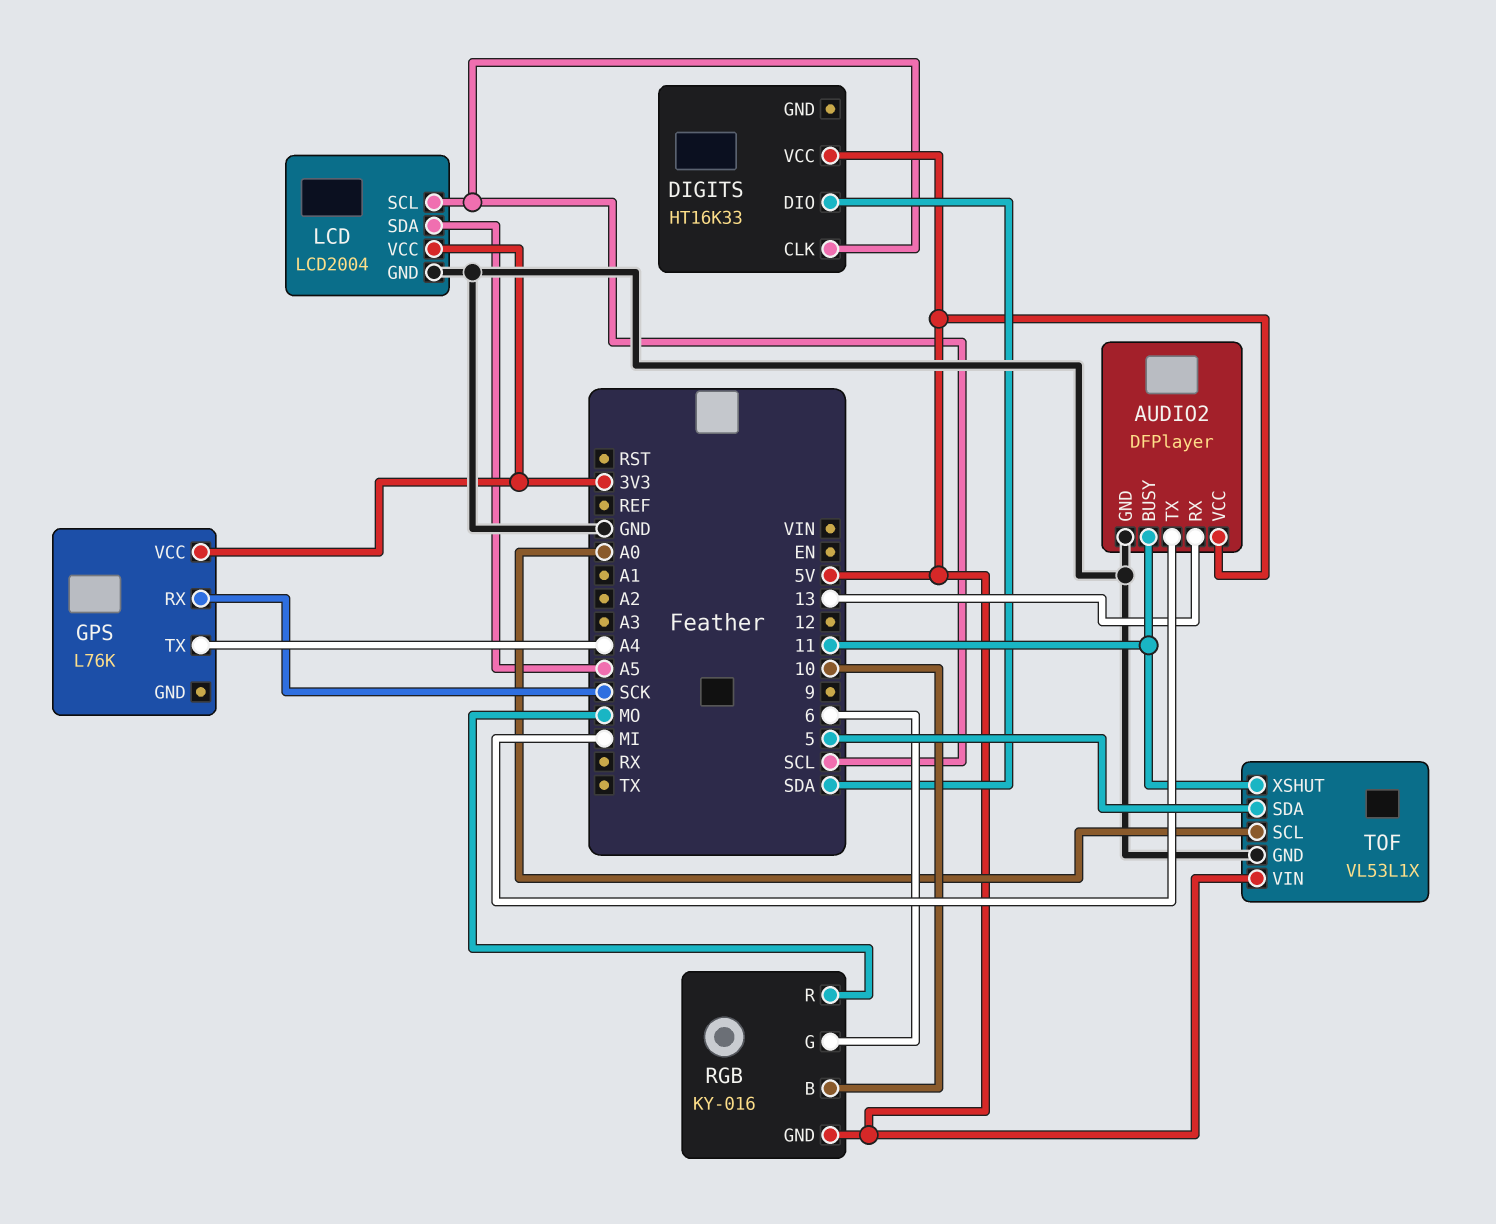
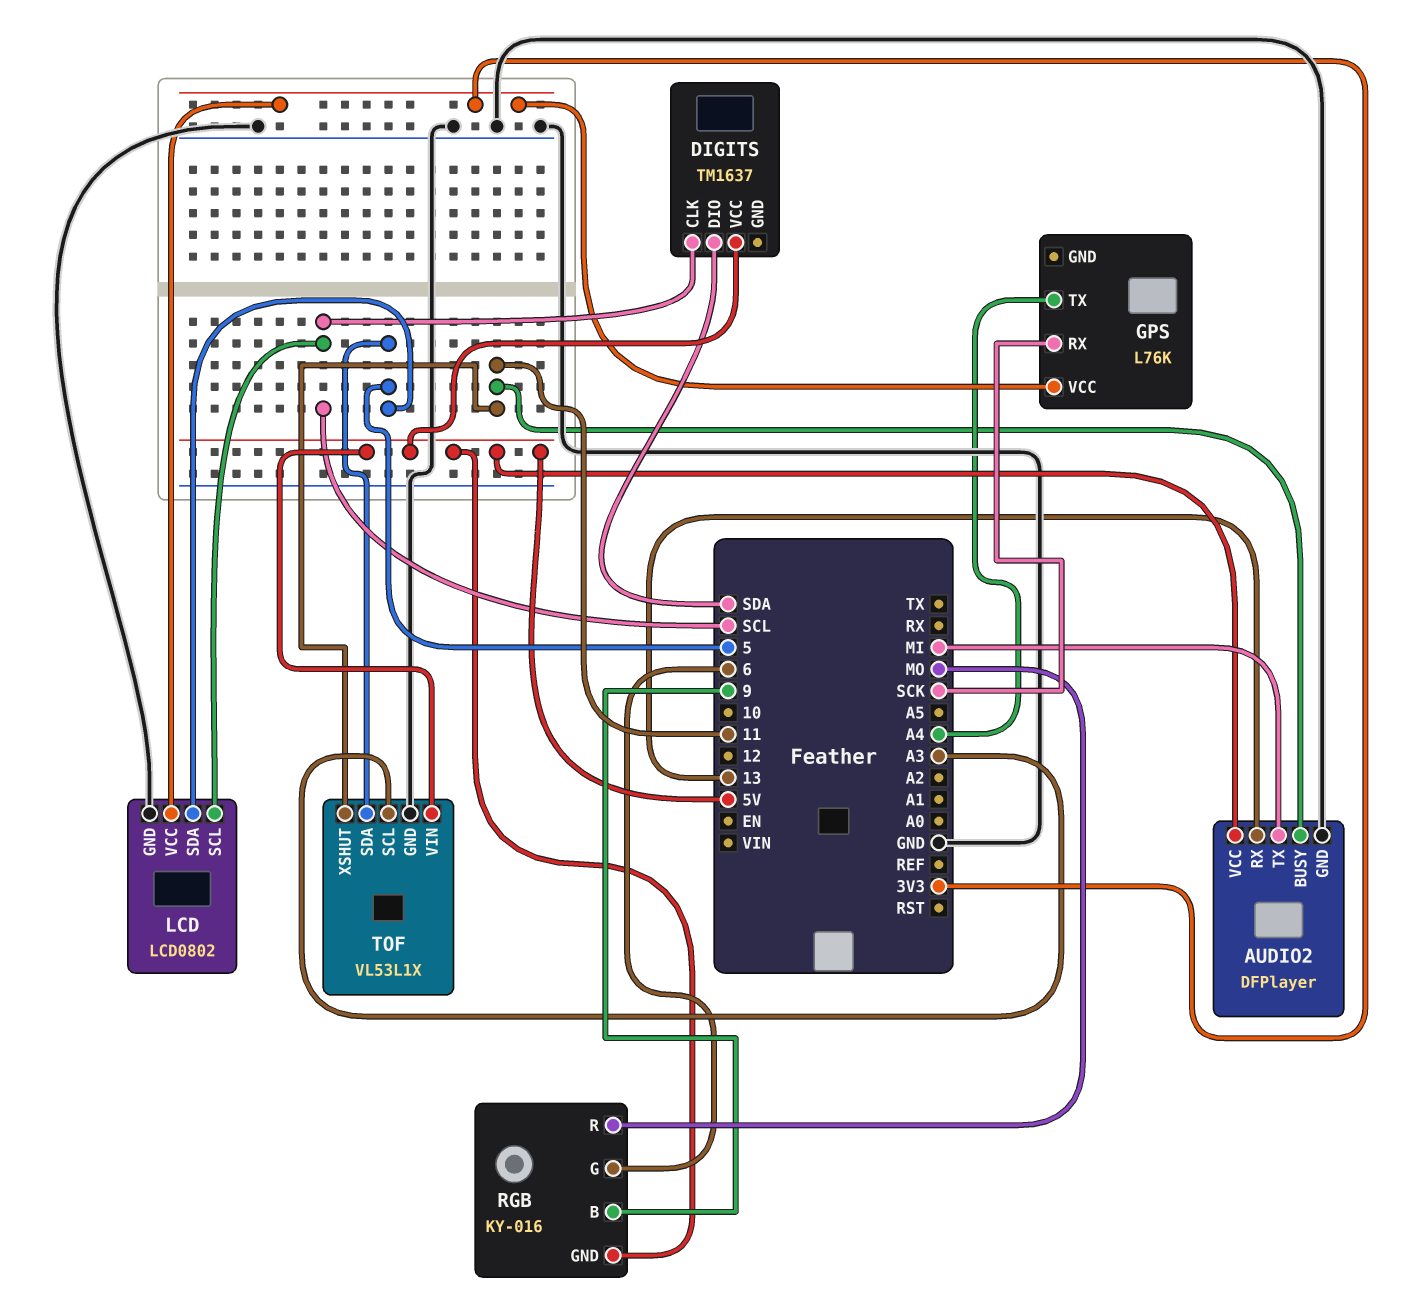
DIGITS: HT16K33 -> TM1637
LCD: LCD2004 -> LCD0802
LCD pin SDA: A5 -> 5
RGB pin B: 10 -> 9
TOF pin SCL: A0 -> A3

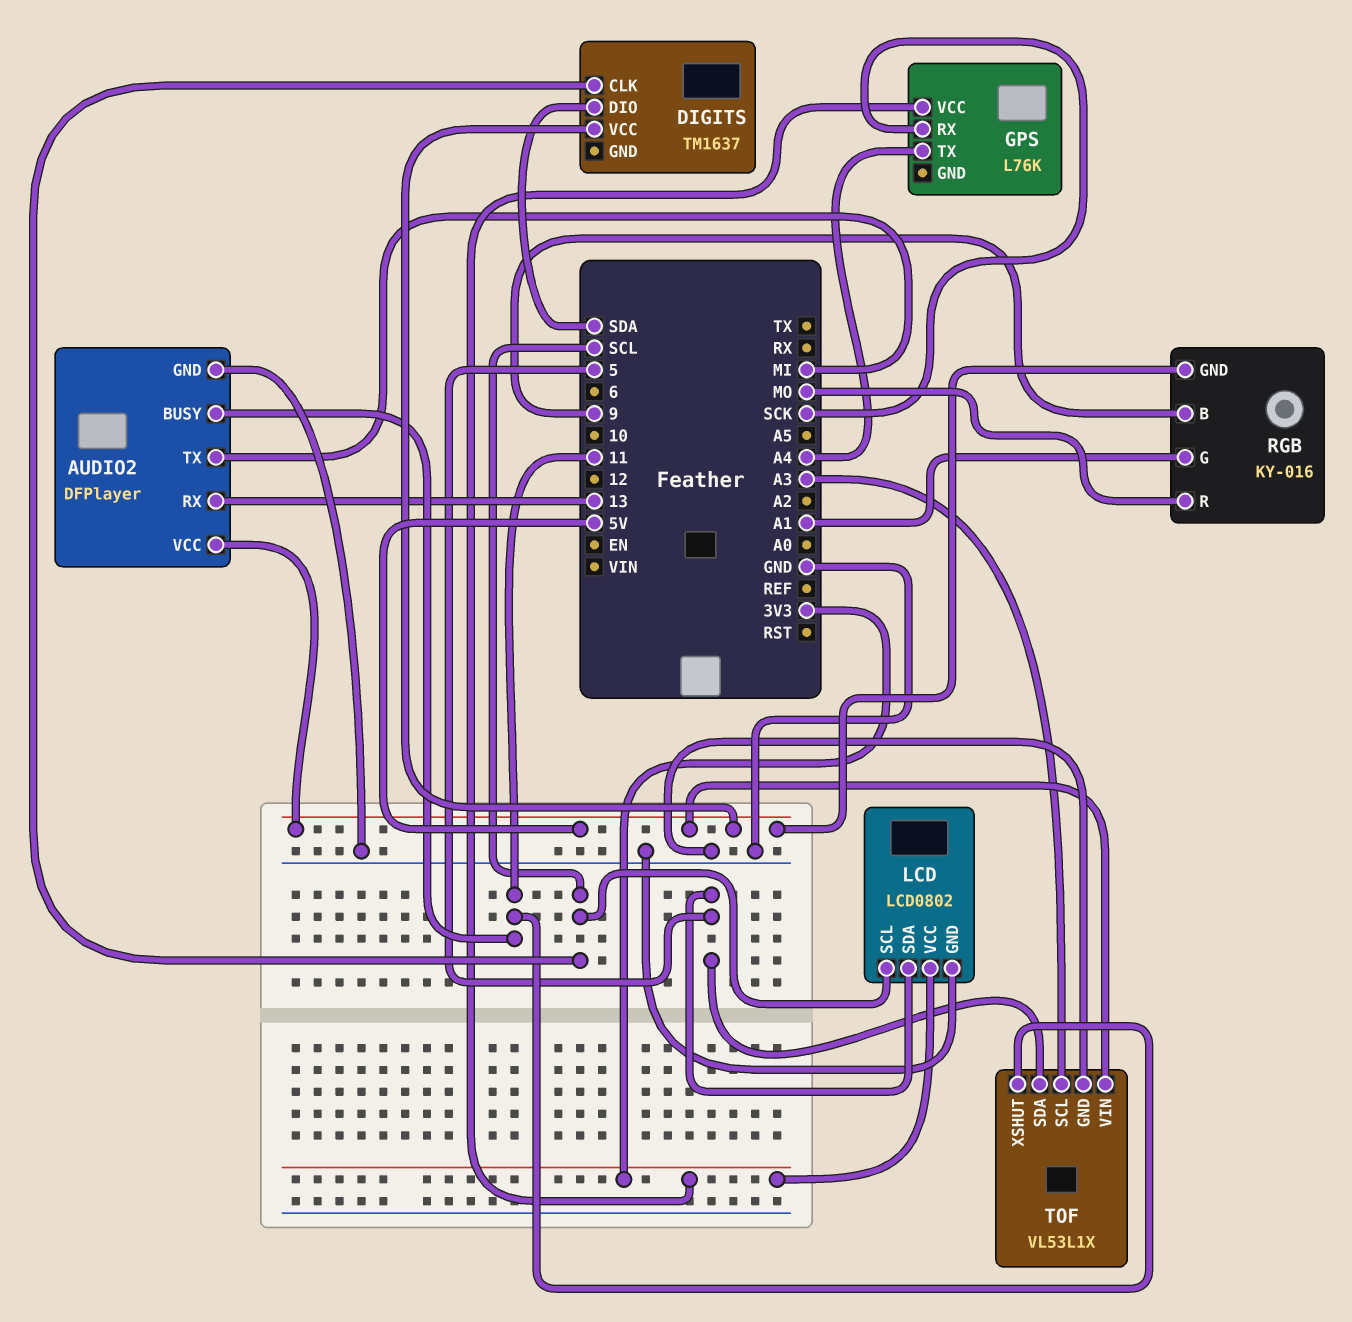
RGB pin G: 6 -> A1

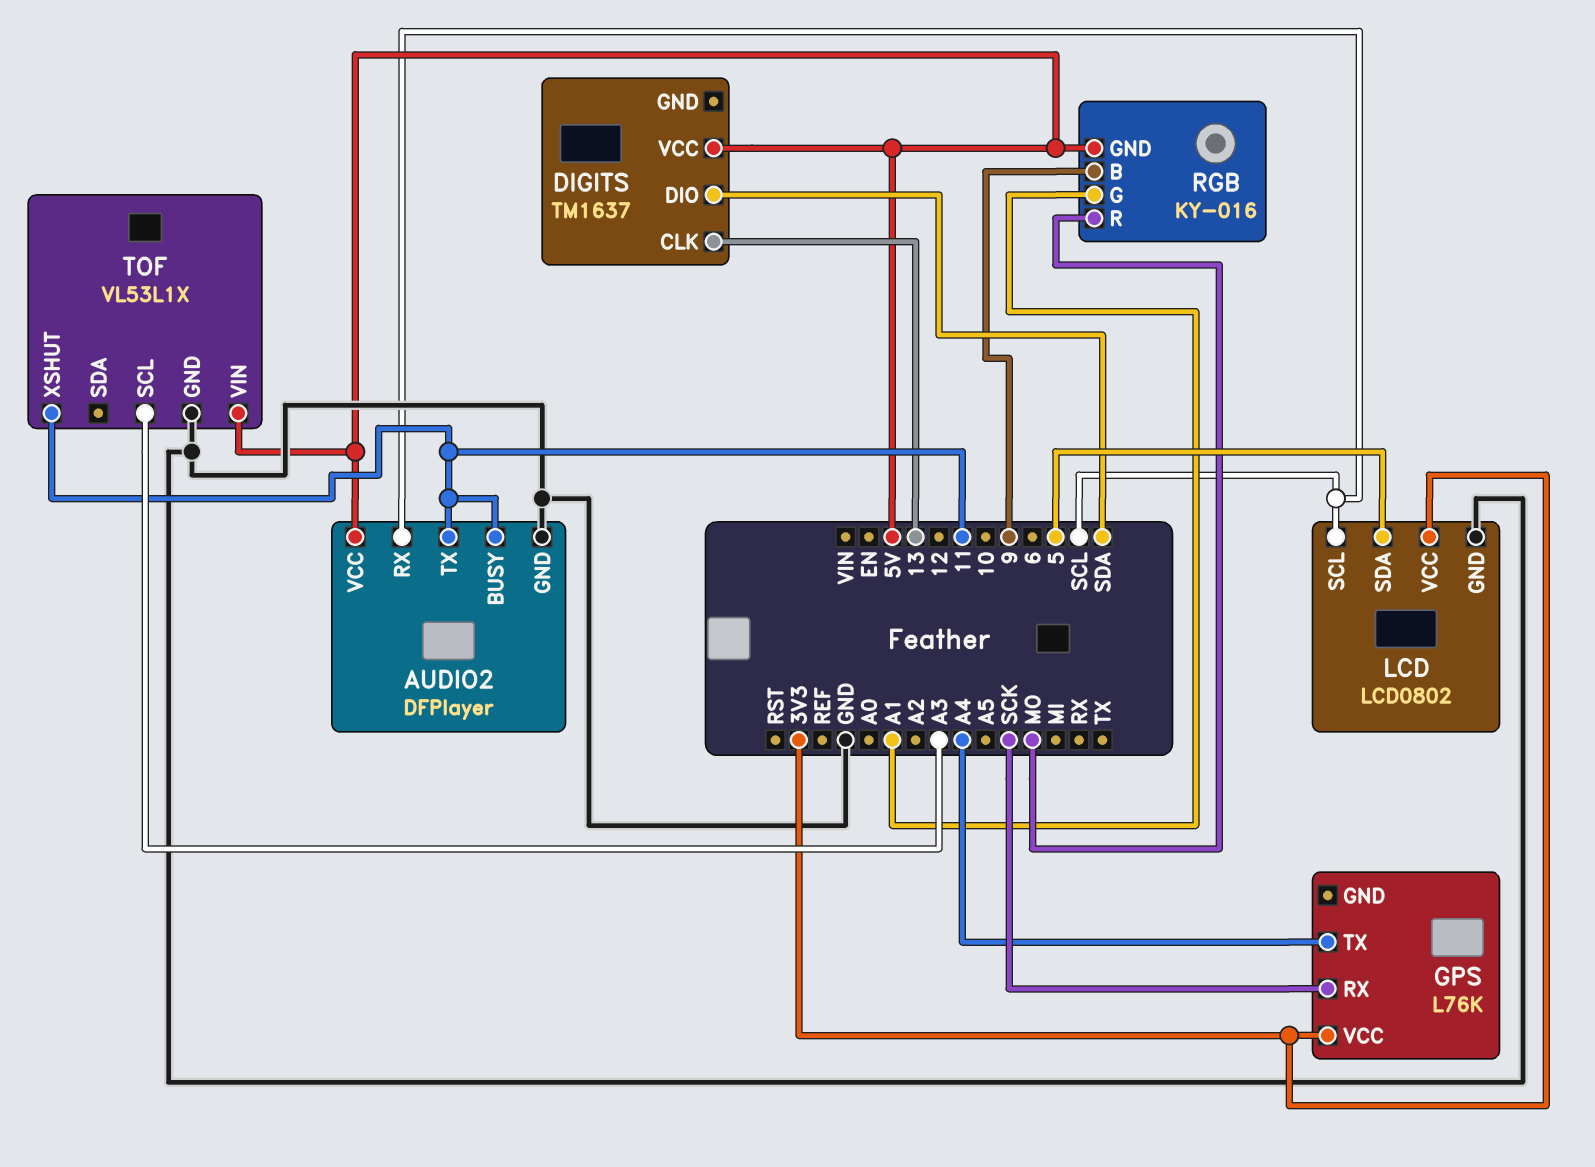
AUDIO2 pin RX: 13 -> SCL
AUDIO2 pin TX: MI -> 11
DIGITS pin CLK: SCL -> 13
TOF pin SDA: 5 -> none

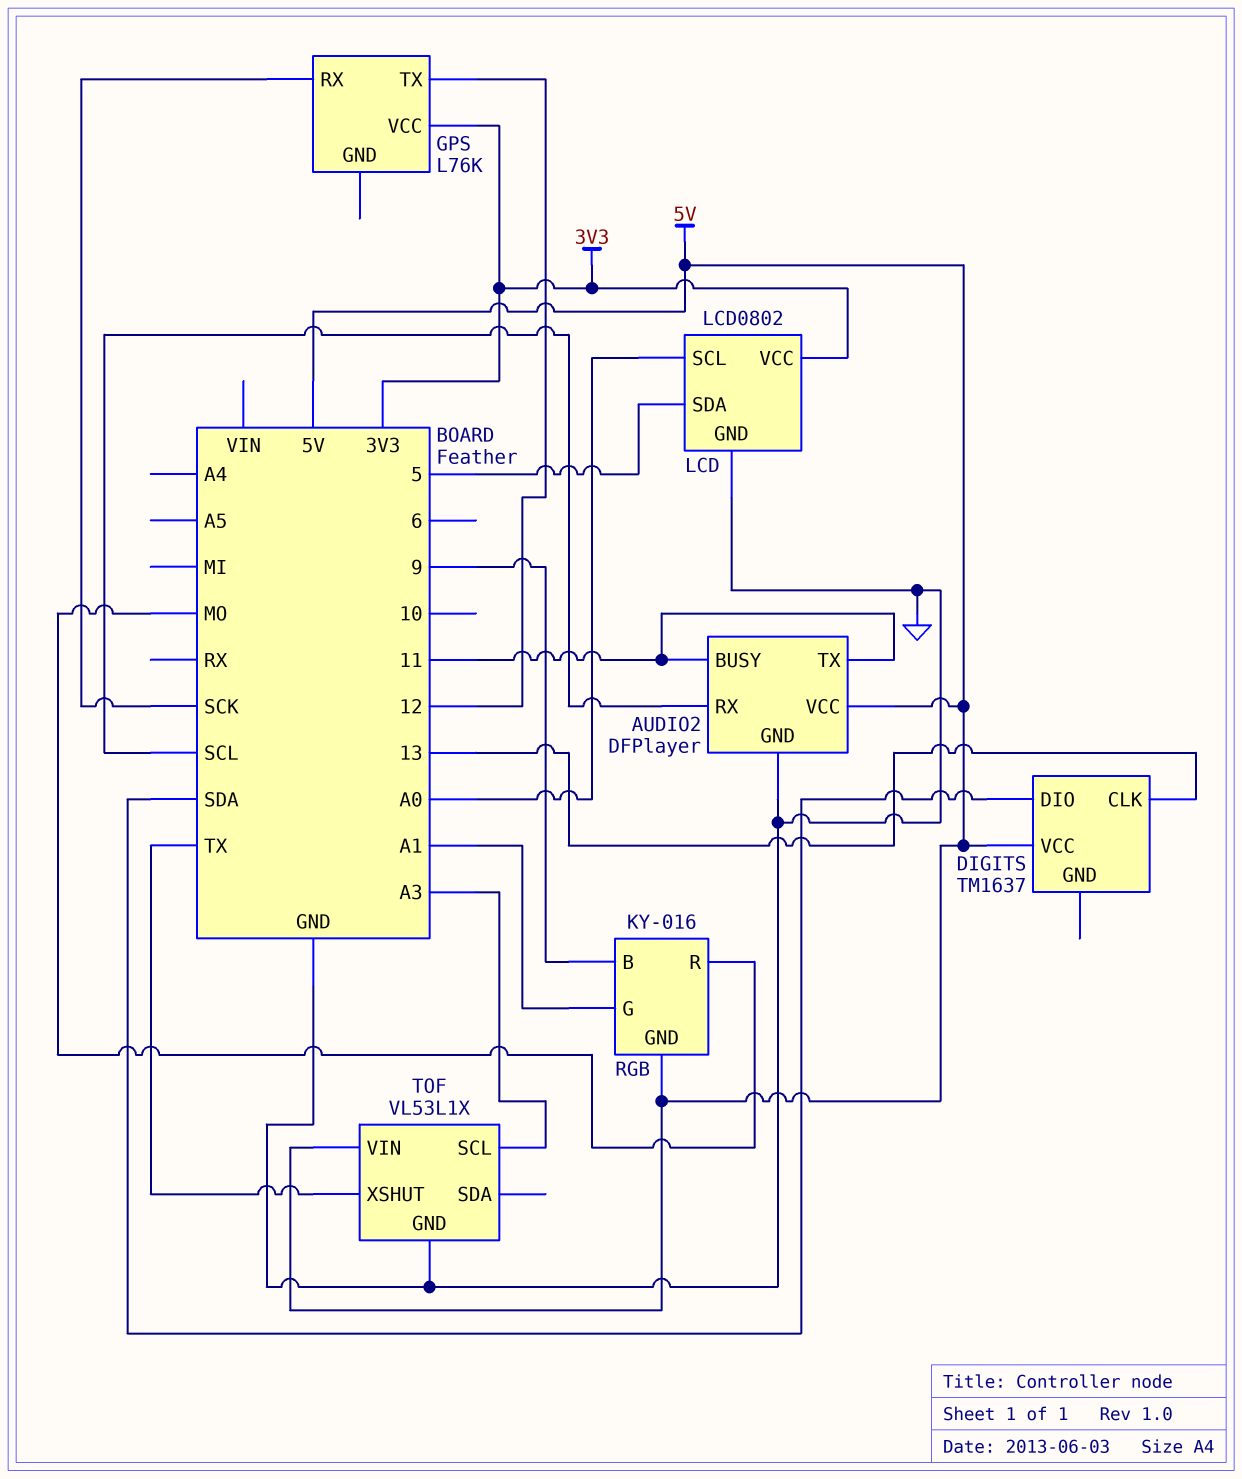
GPS pin TX: A4 -> 12
LCD pin SCL: SCL -> A0
TOF pin XSHUT: 11 -> TX

